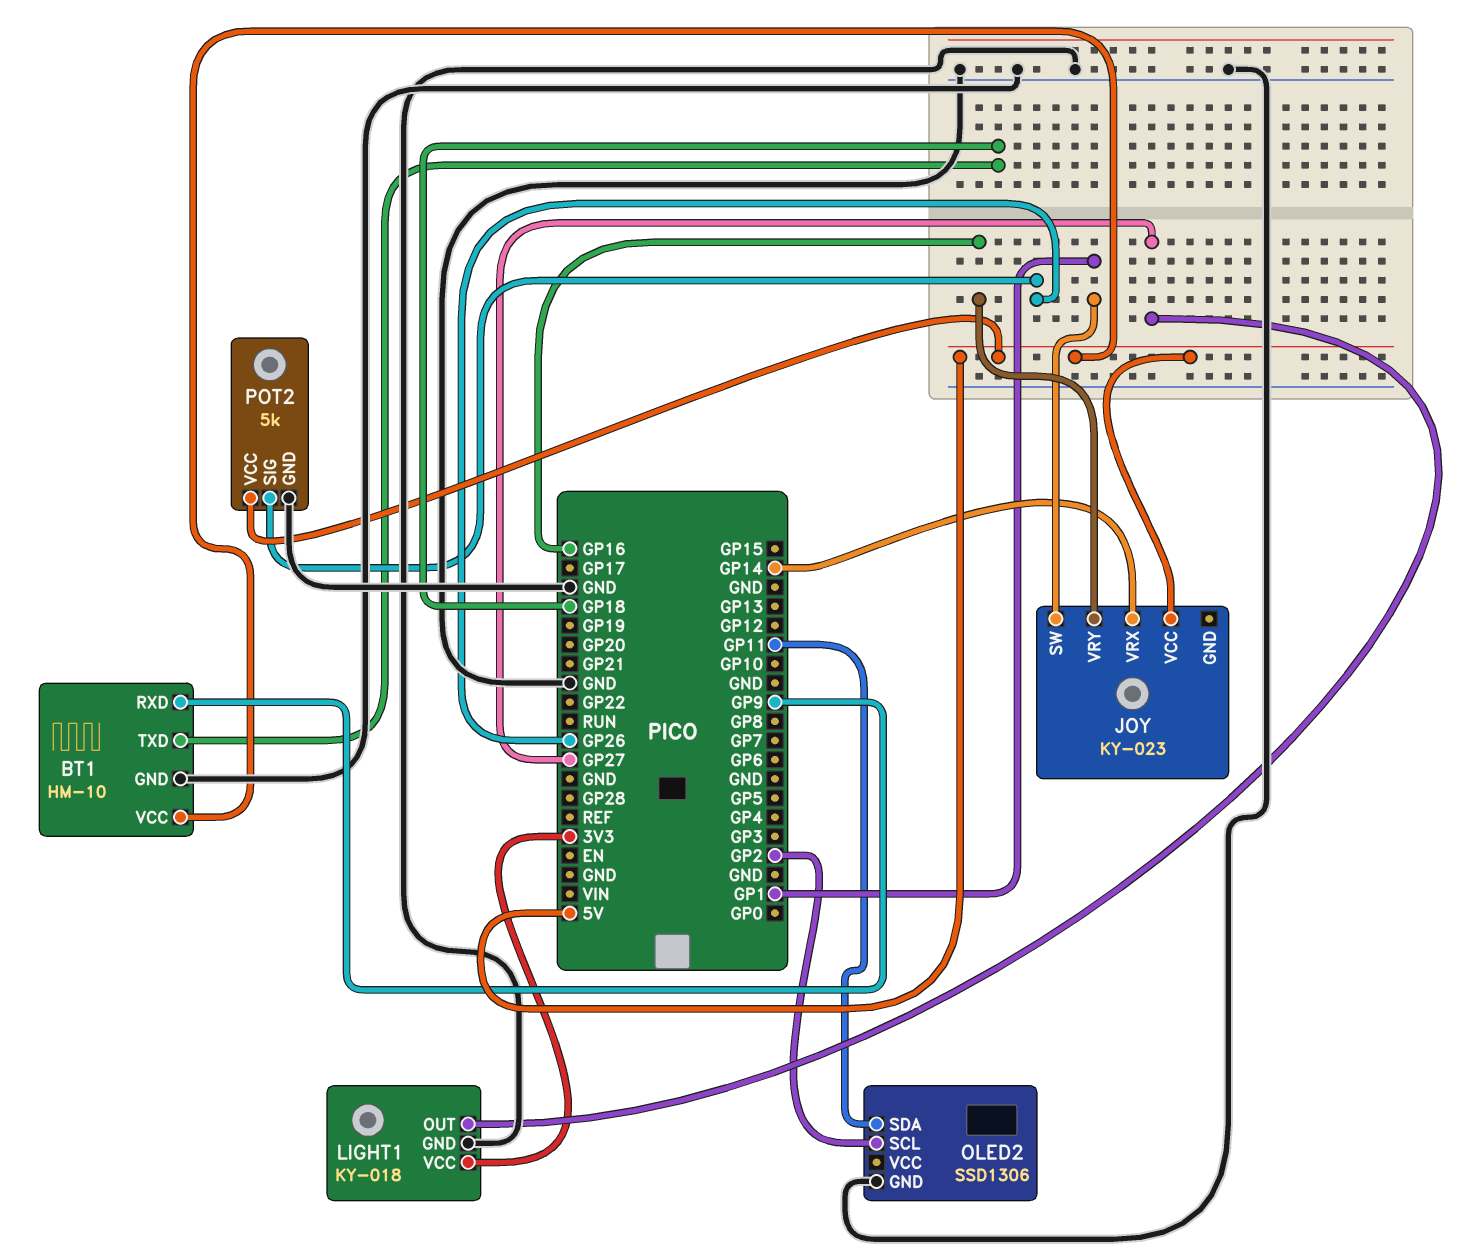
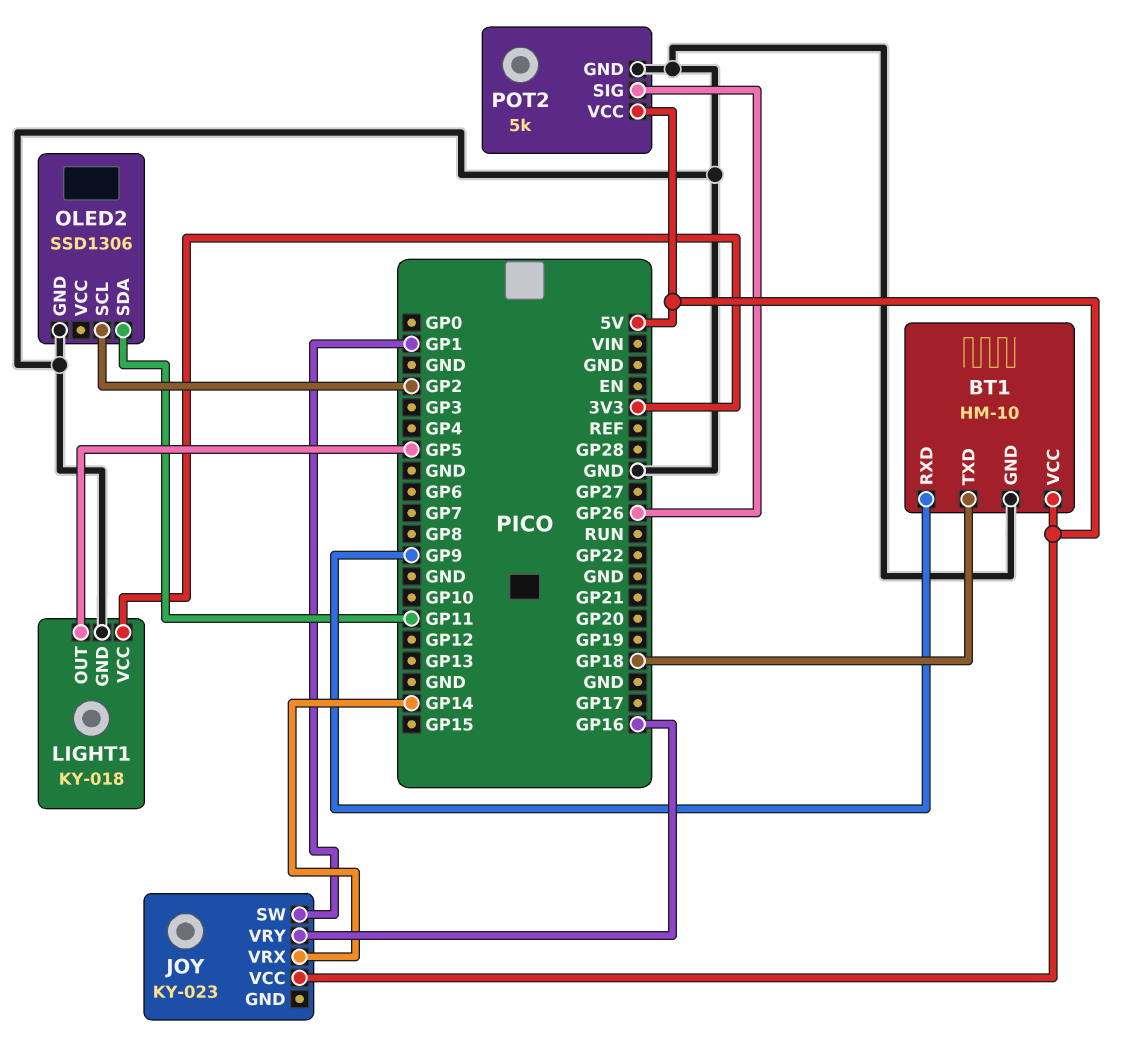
LIGHT1 pin OUT: GP27 -> GP5

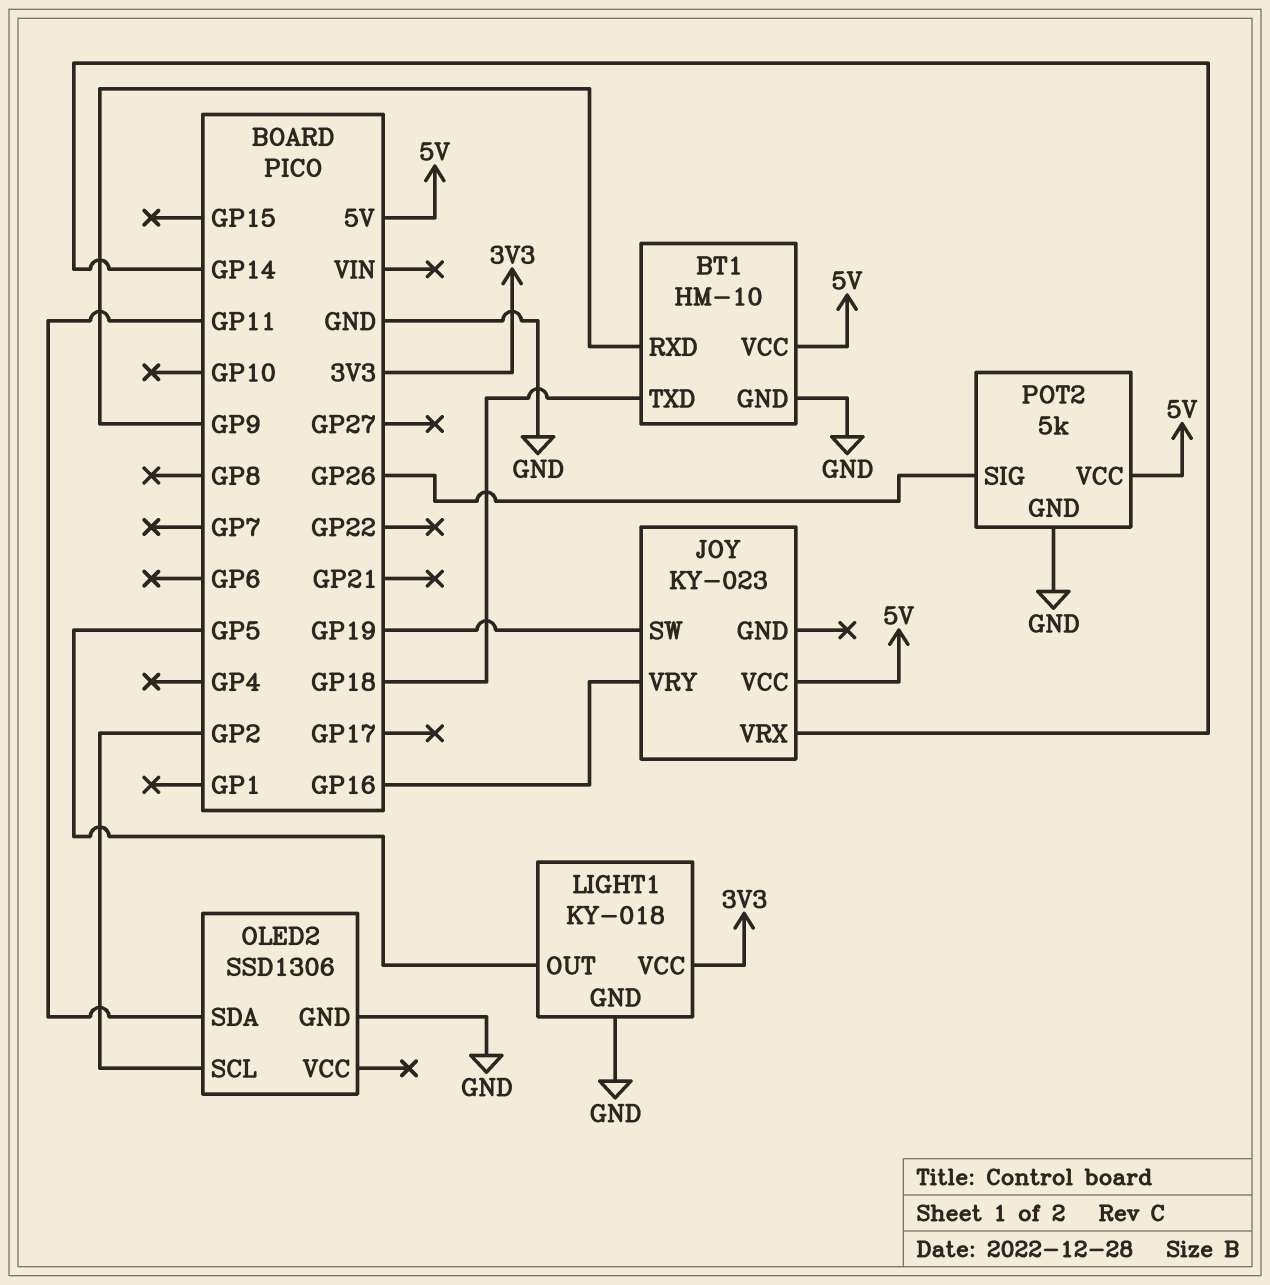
JOY pin SW: GP1 -> GP19

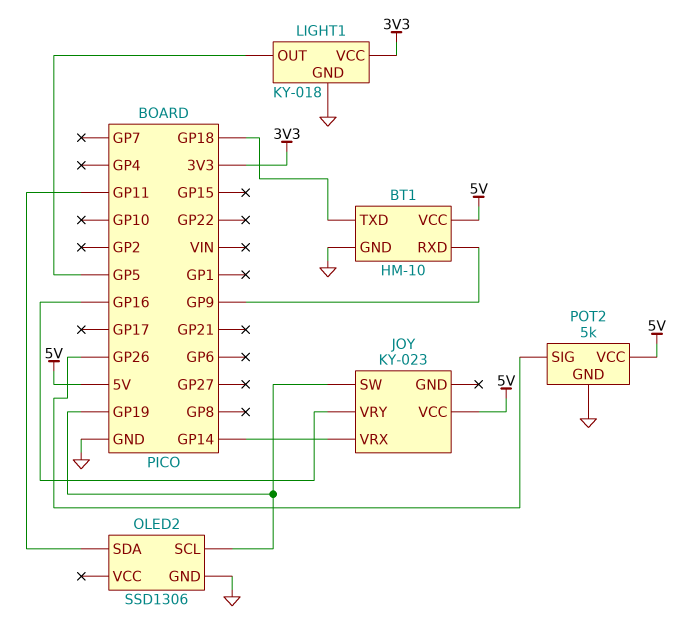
OLED2 pin SCL: GP2 -> GP19

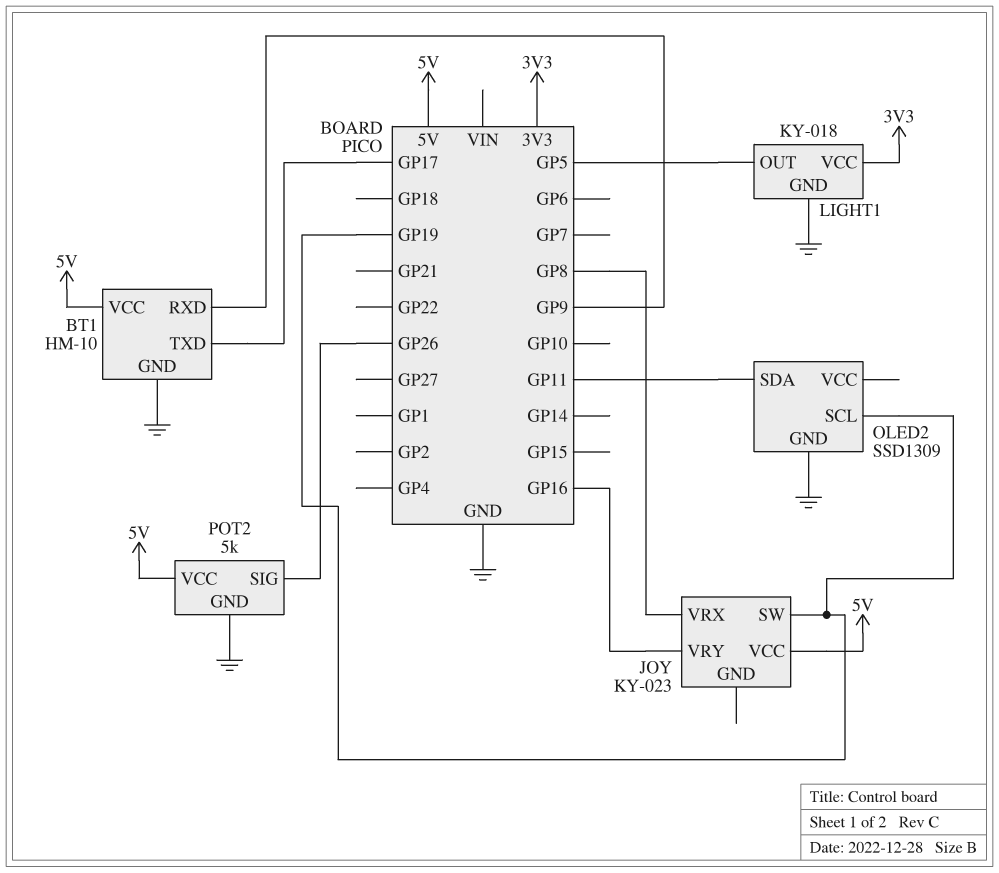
BT1 pin TXD: GP18 -> GP17
JOY pin VRX: GP14 -> GP8
OLED2: SSD1306 -> SSD1309

